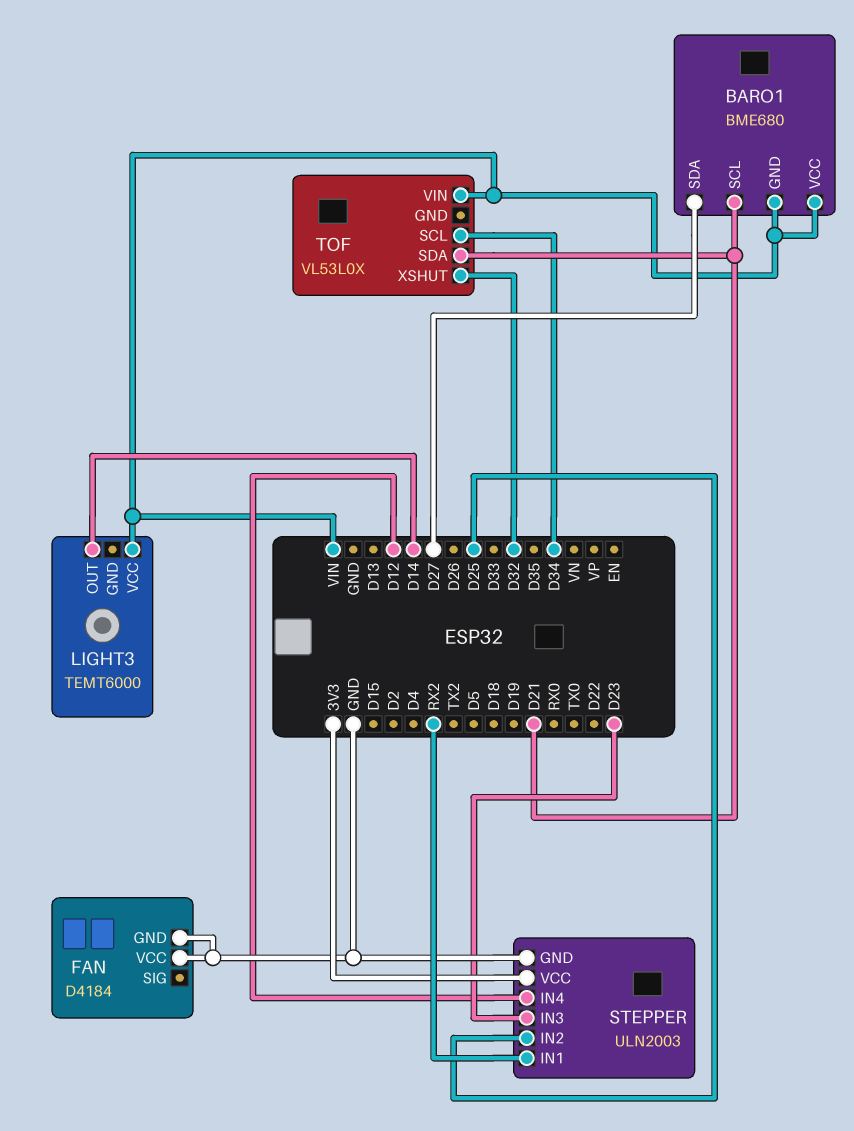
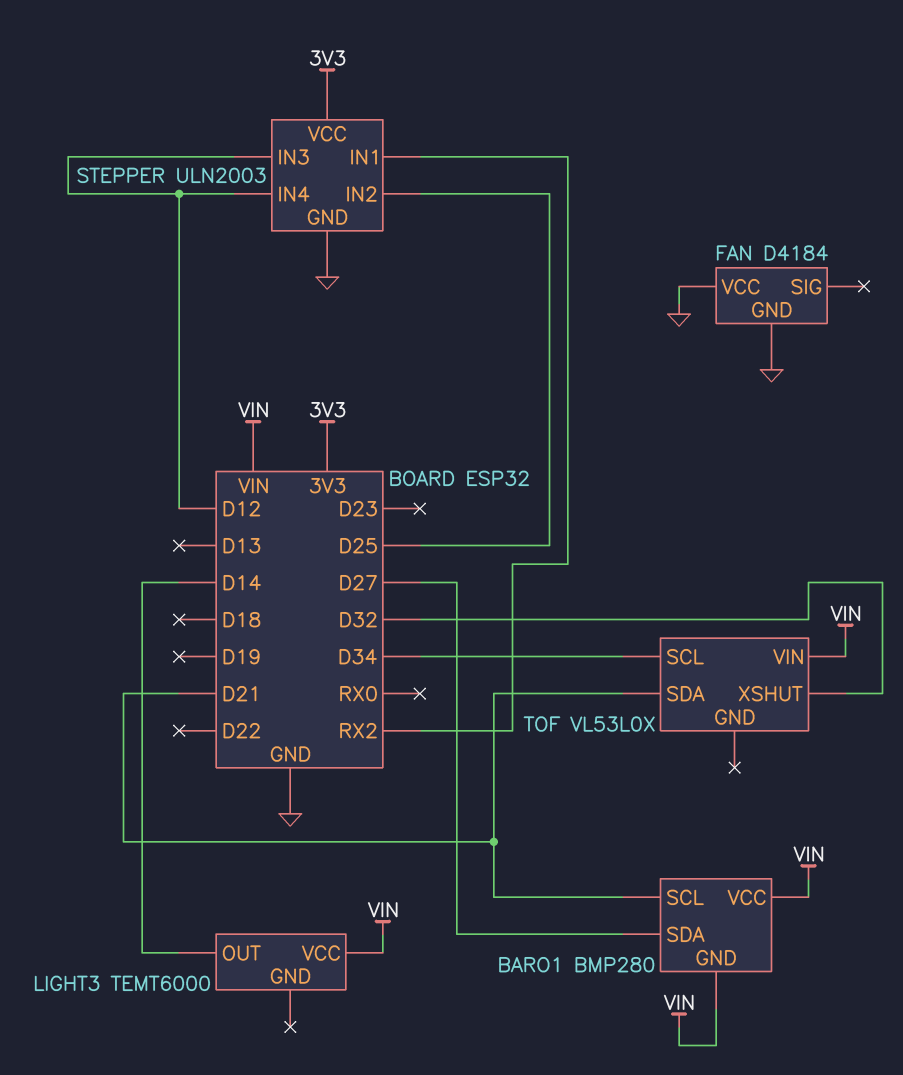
BARO1: BME680 -> BMP280
STEPPER pin IN3: D23 -> D12

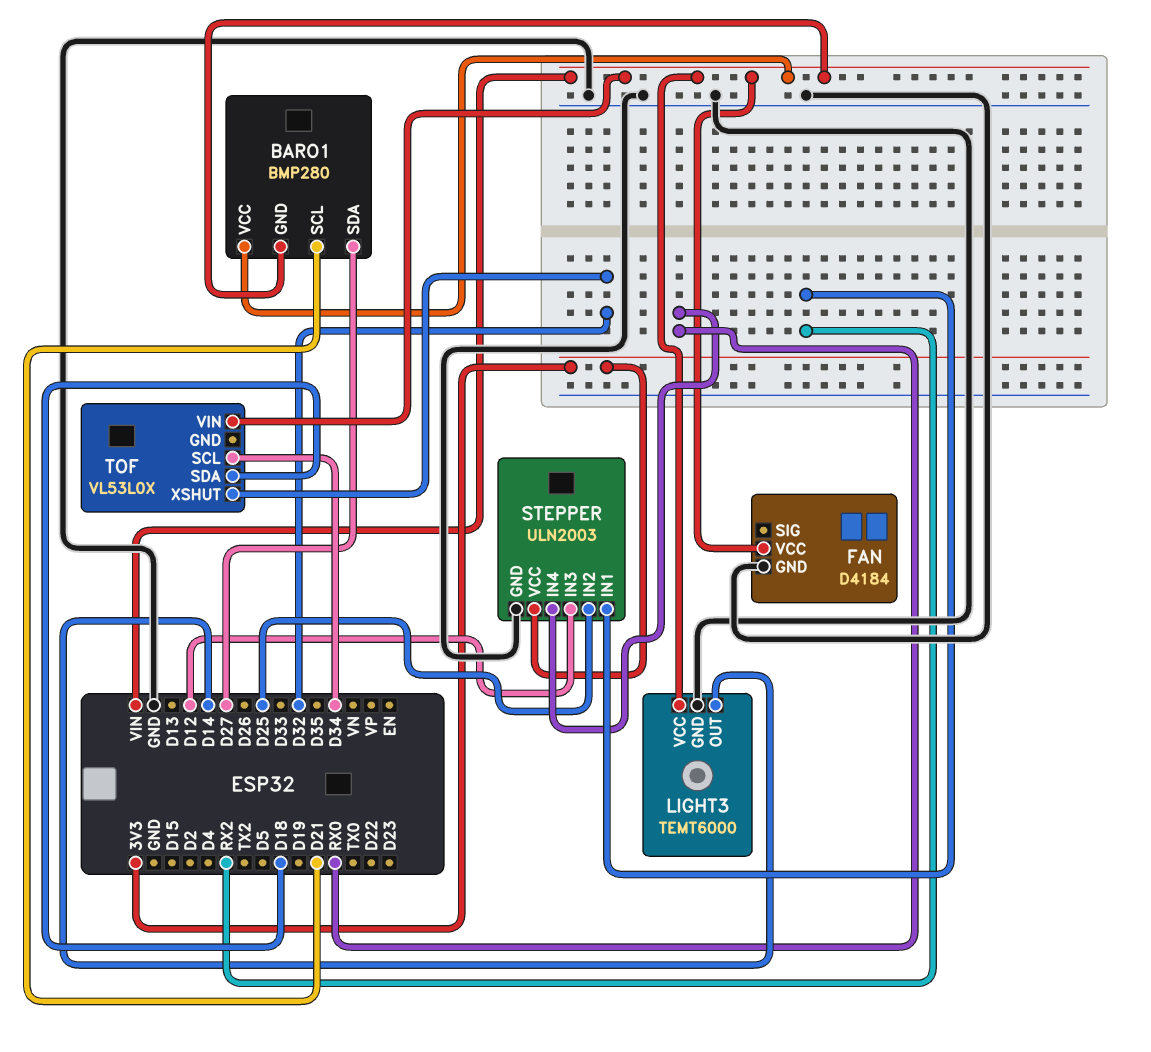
FAN pin VCC: GND -> VIN
LIGHT3 pin GND: none -> GND
STEPPER pin IN4: D12 -> RX0
TOF pin SDA: D21 -> D18

